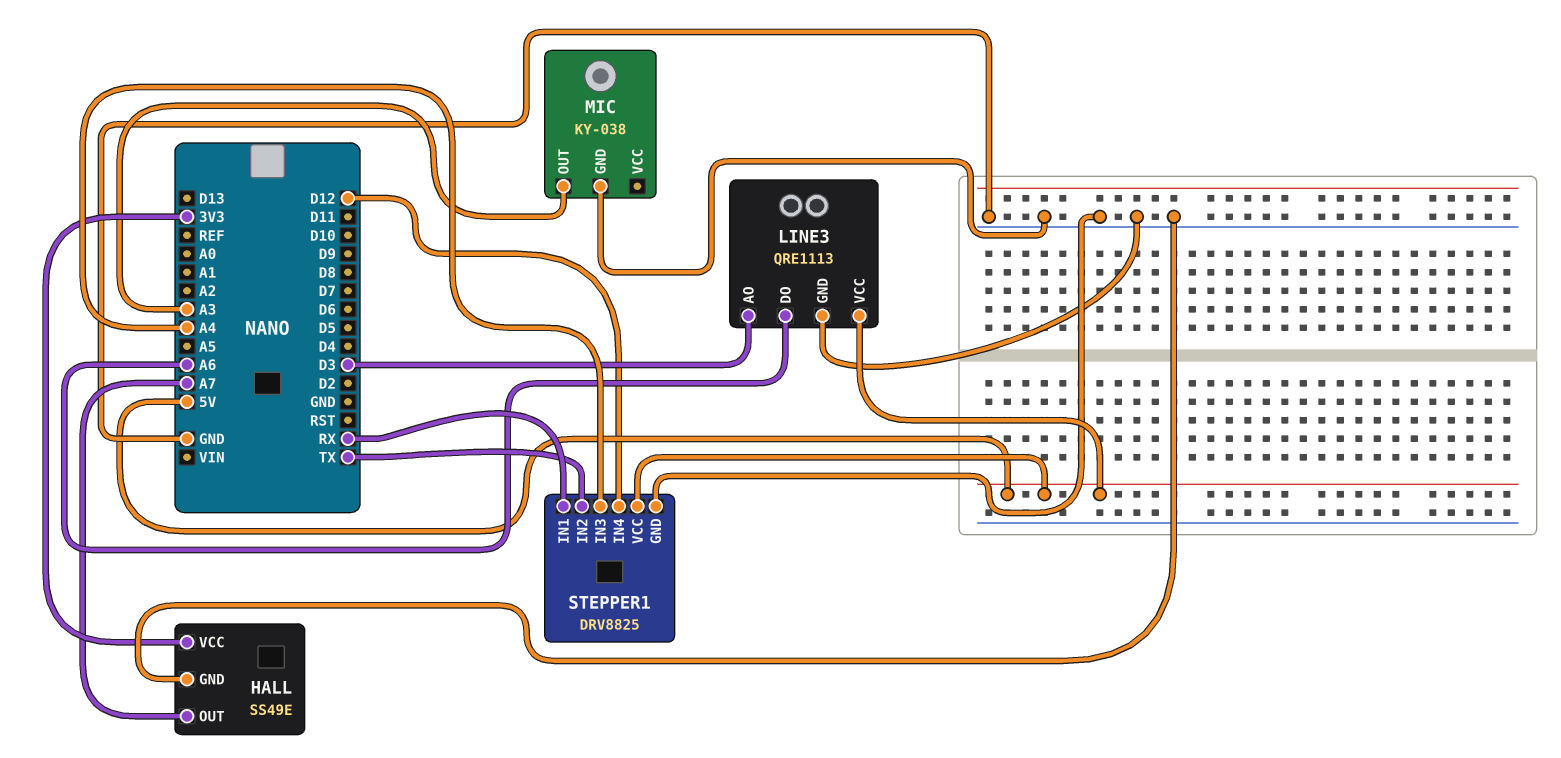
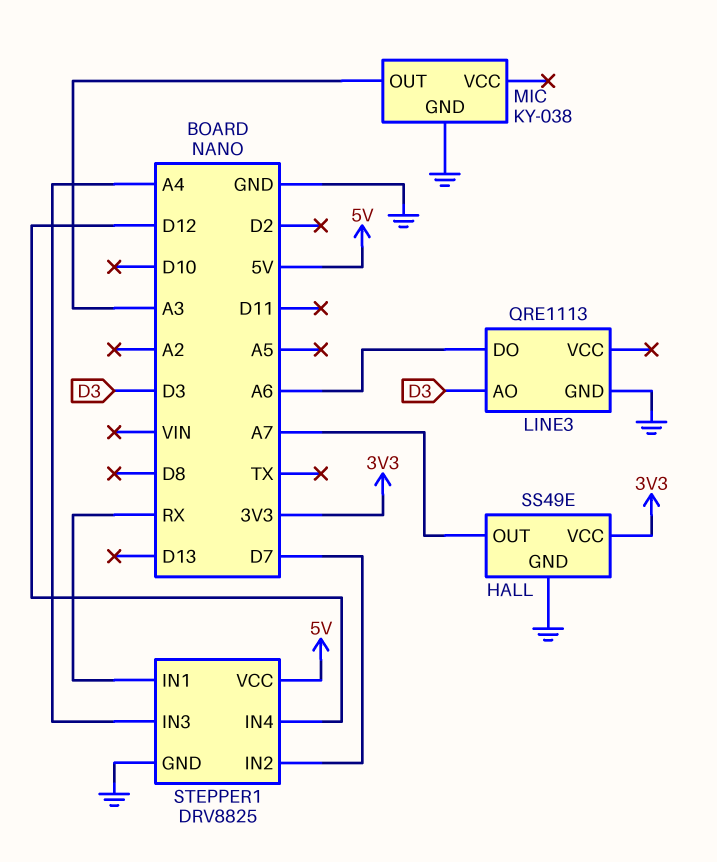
LINE3 pin VCC: 5V -> none
STEPPER1 pin IN2: TX -> D7

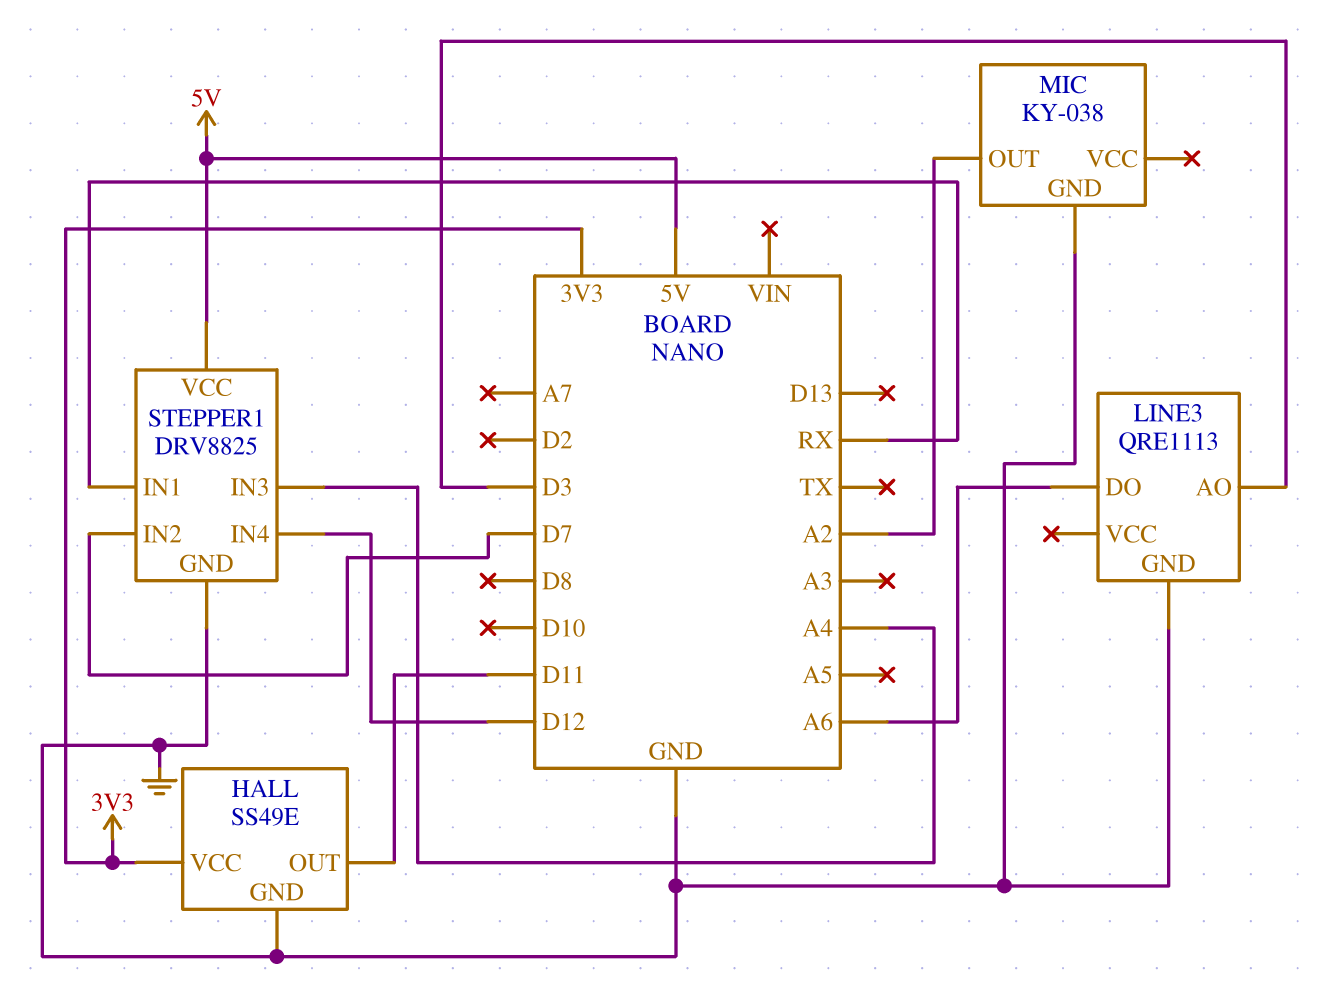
HALL pin OUT: A7 -> D11
MIC pin OUT: A3 -> A2

